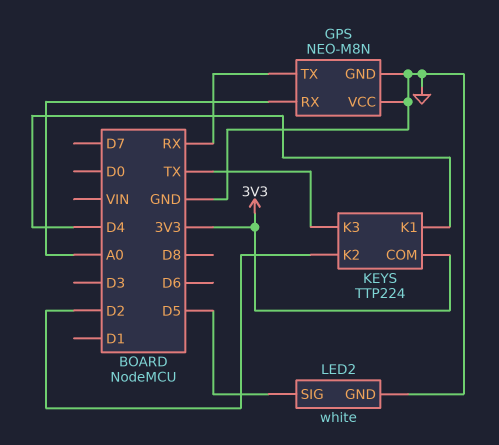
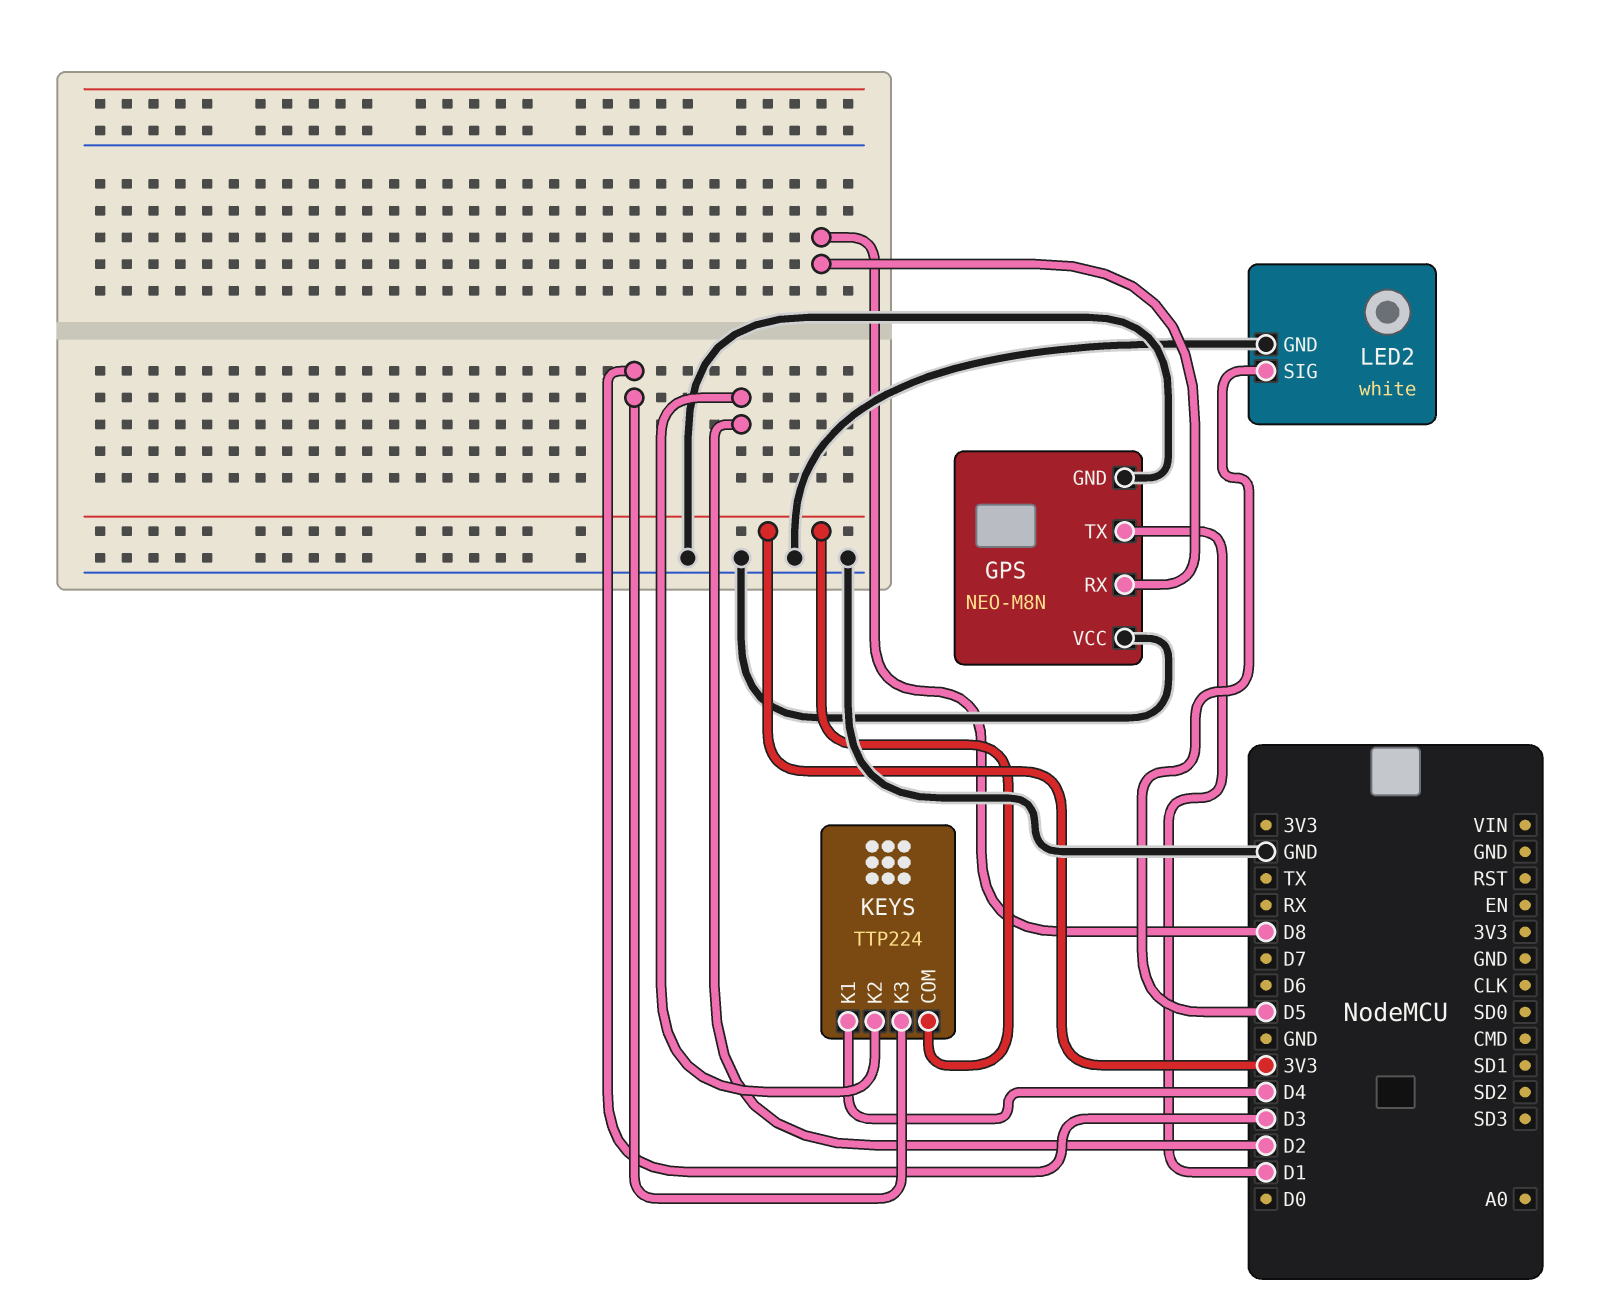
GPS pin RX: A0 -> D8
GPS pin TX: RX -> D1
KEYS pin K3: TX -> D3

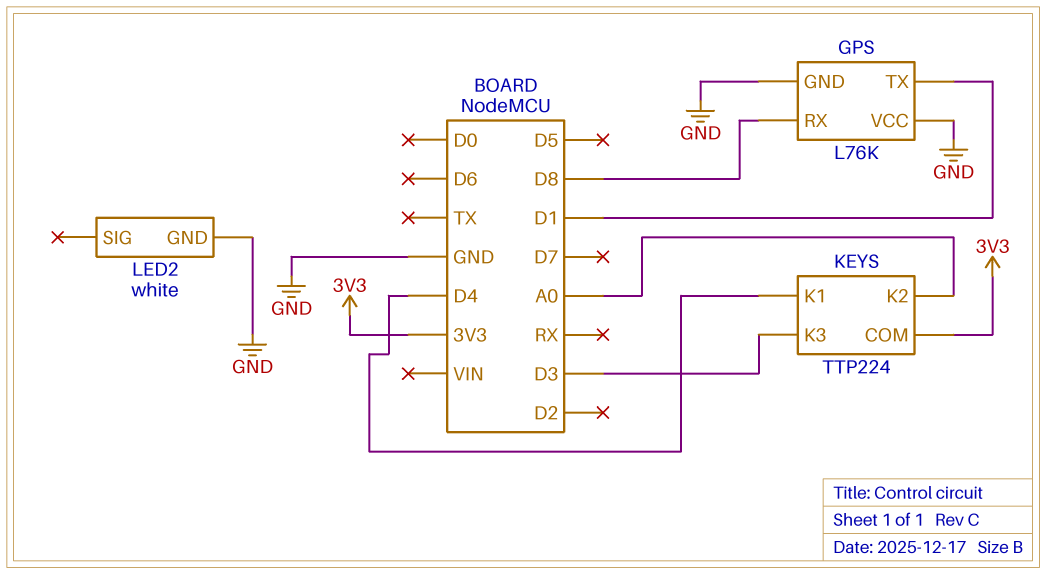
GPS: NEO-M8N -> L76K
KEYS pin K2: D2 -> A0
LED2 pin SIG: D5 -> none

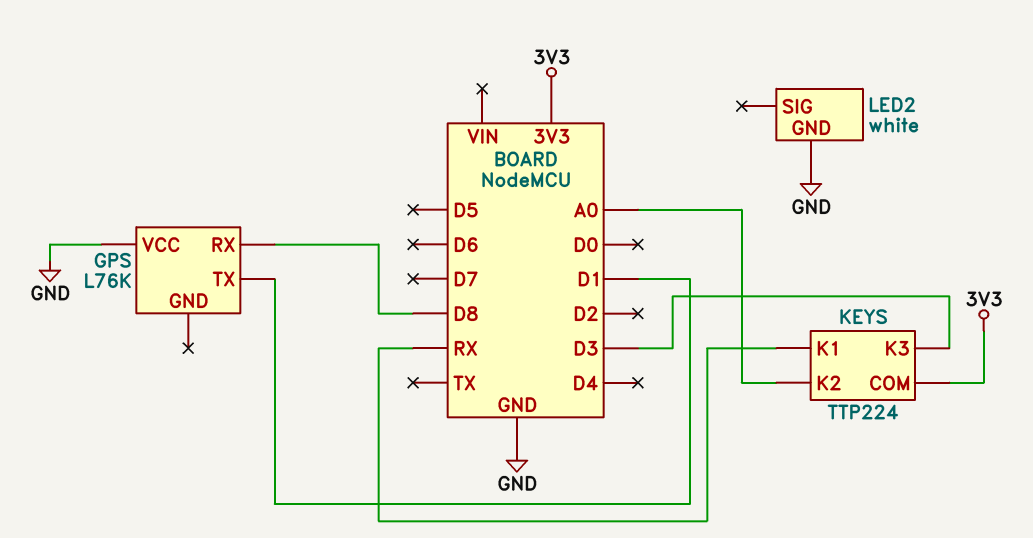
GPS pin GND: GND -> none
KEYS pin K1: D4 -> RX

